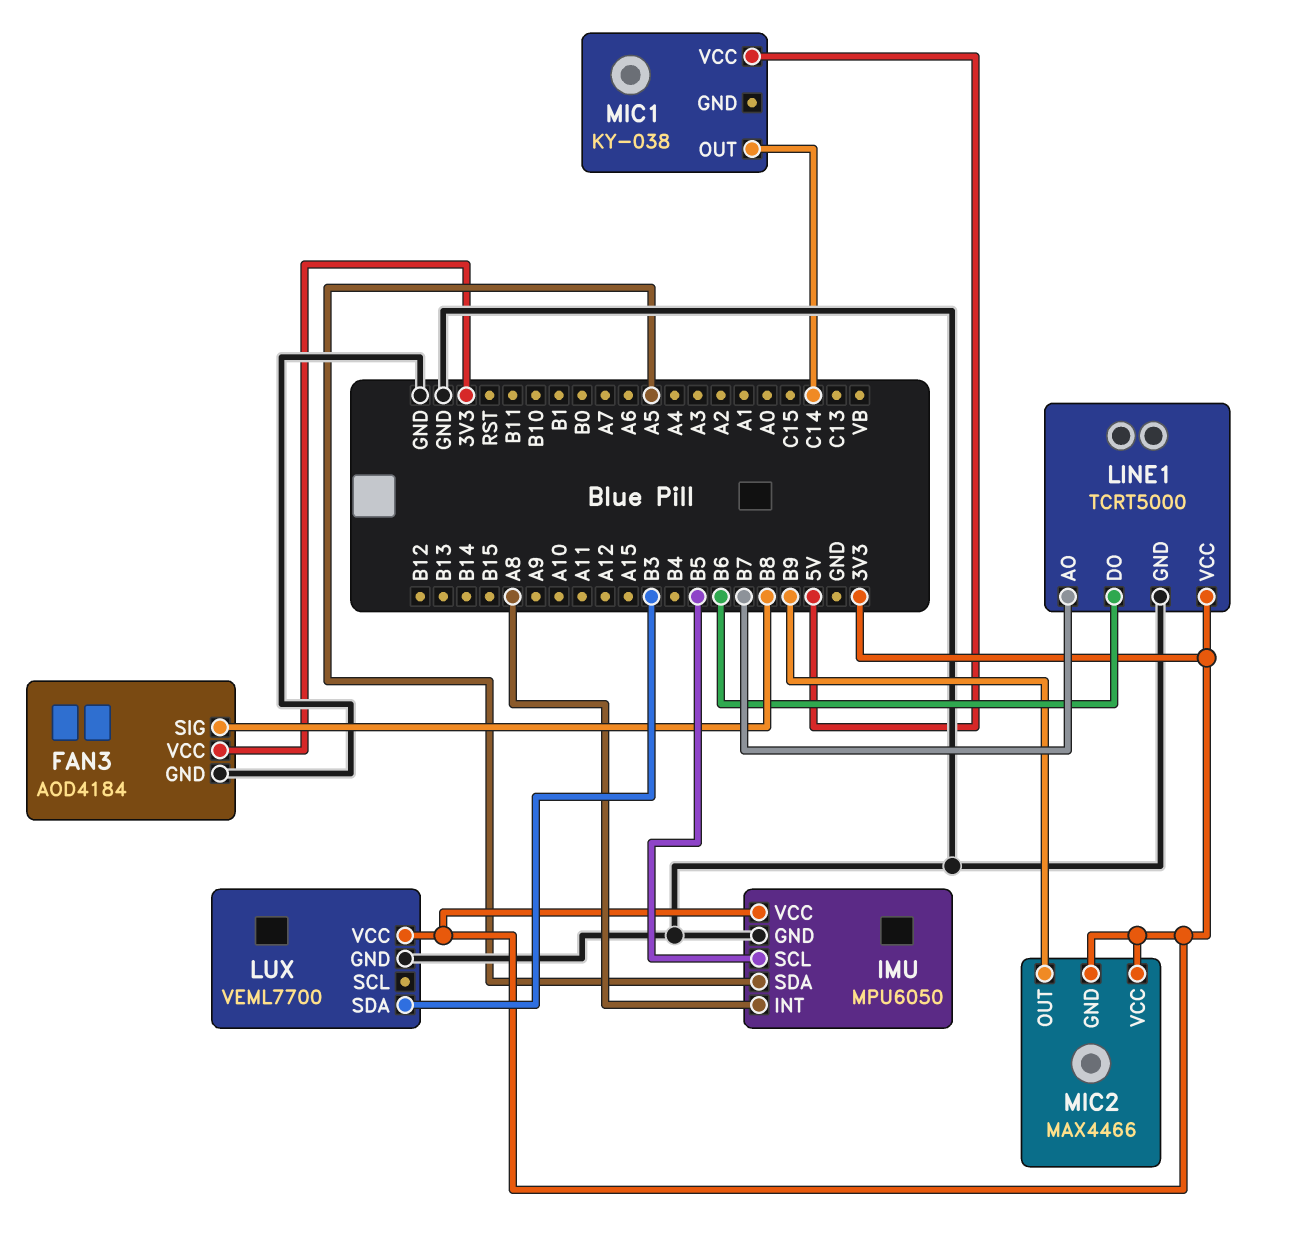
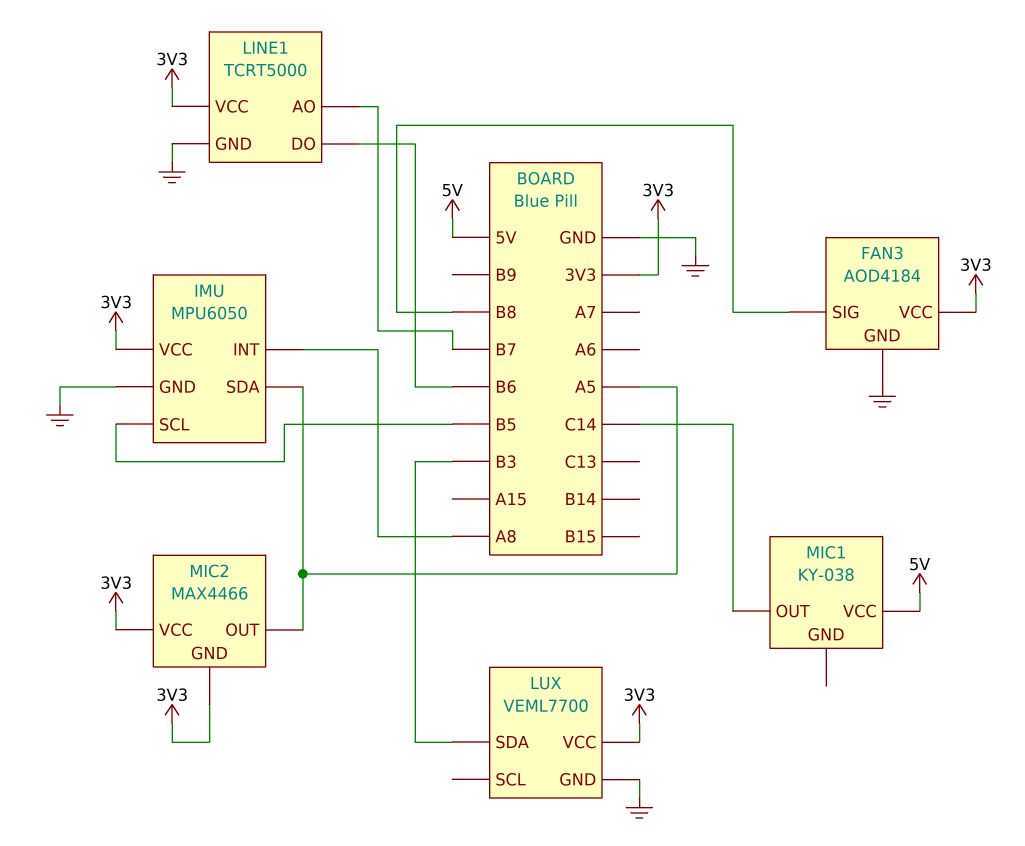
MIC2 pin OUT: B9 -> A5

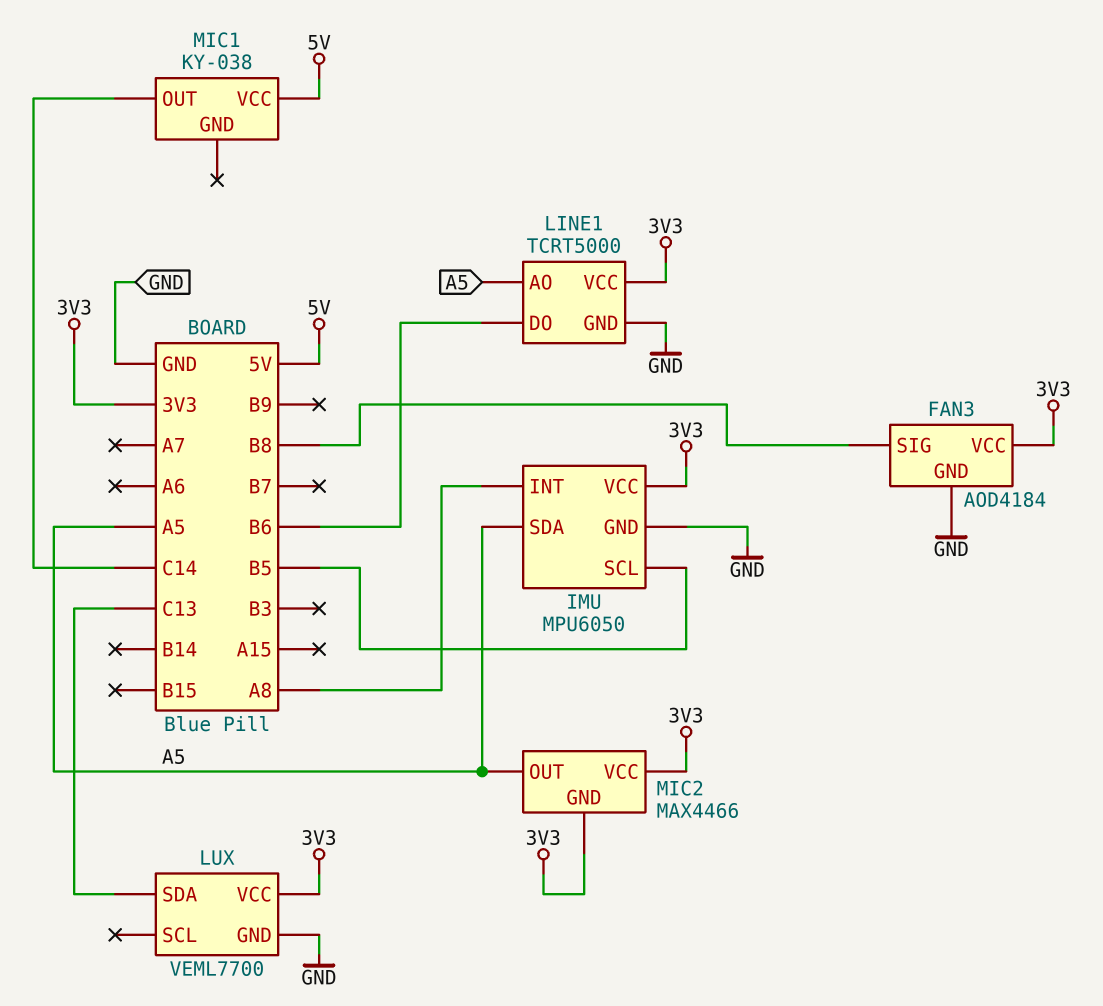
LINE1 pin AO: B7 -> A5
LUX pin SDA: B3 -> C13

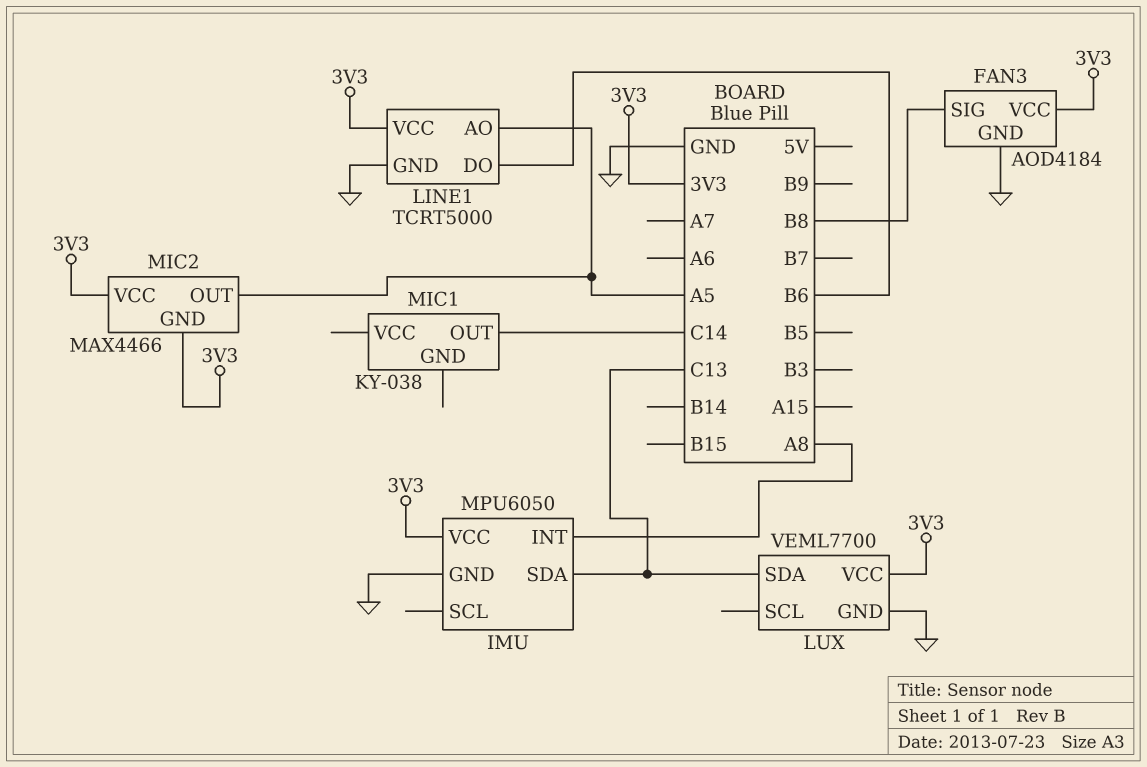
IMU pin SCL: B5 -> none
IMU pin SDA: A5 -> C13
MIC1 pin VCC: 5V -> none

